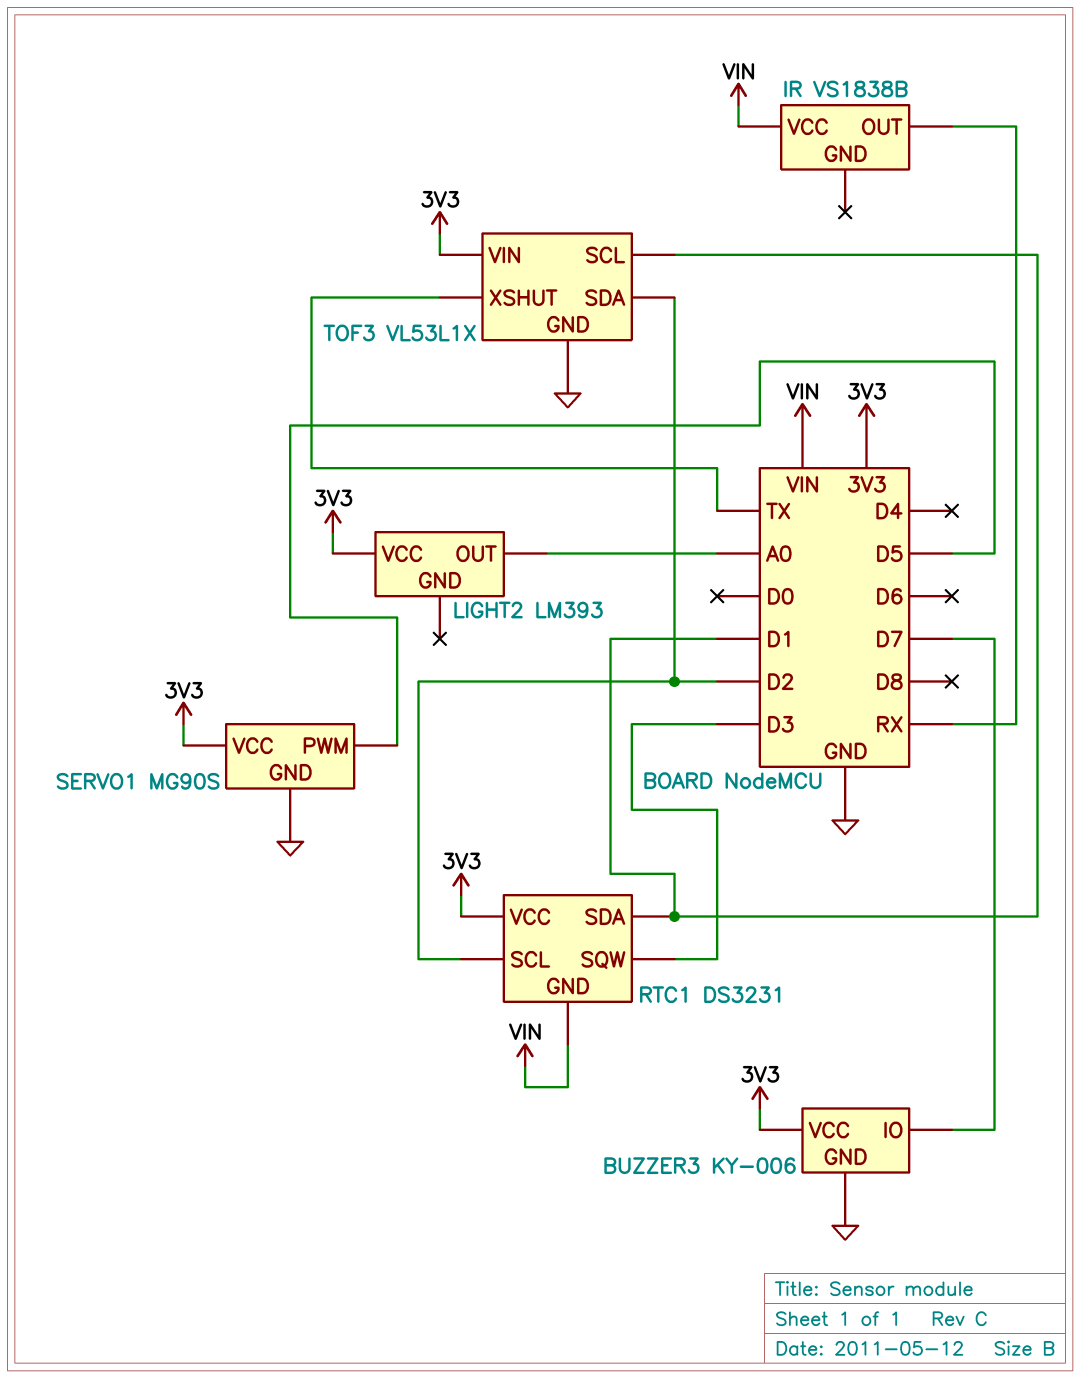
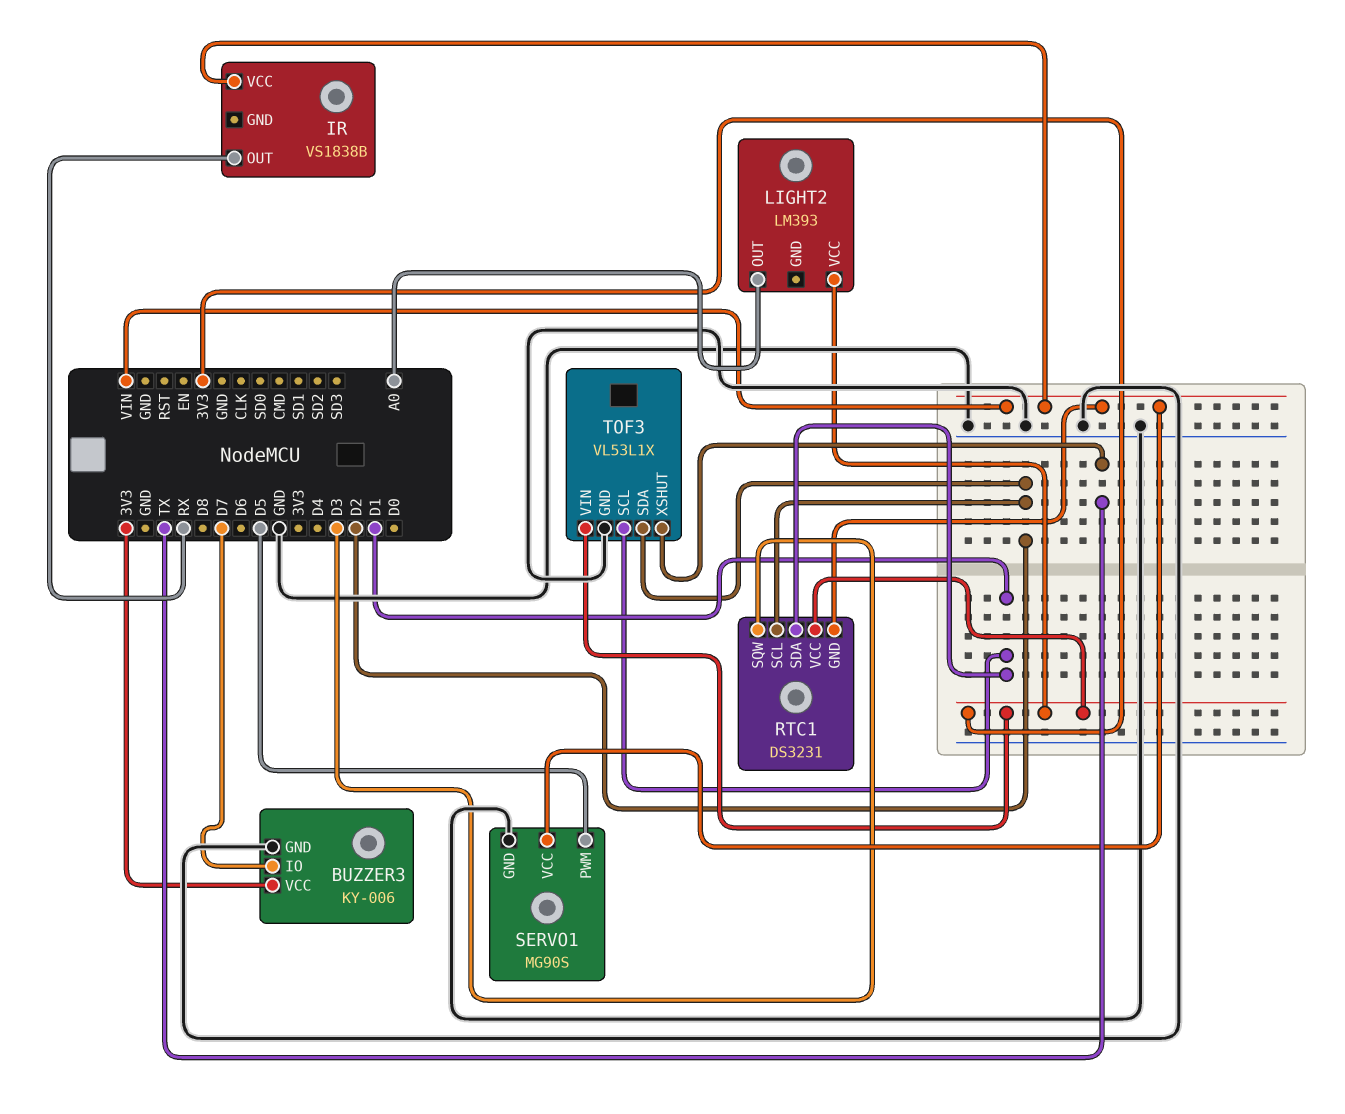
SERVO1 pin VCC: 3V3 -> VIN

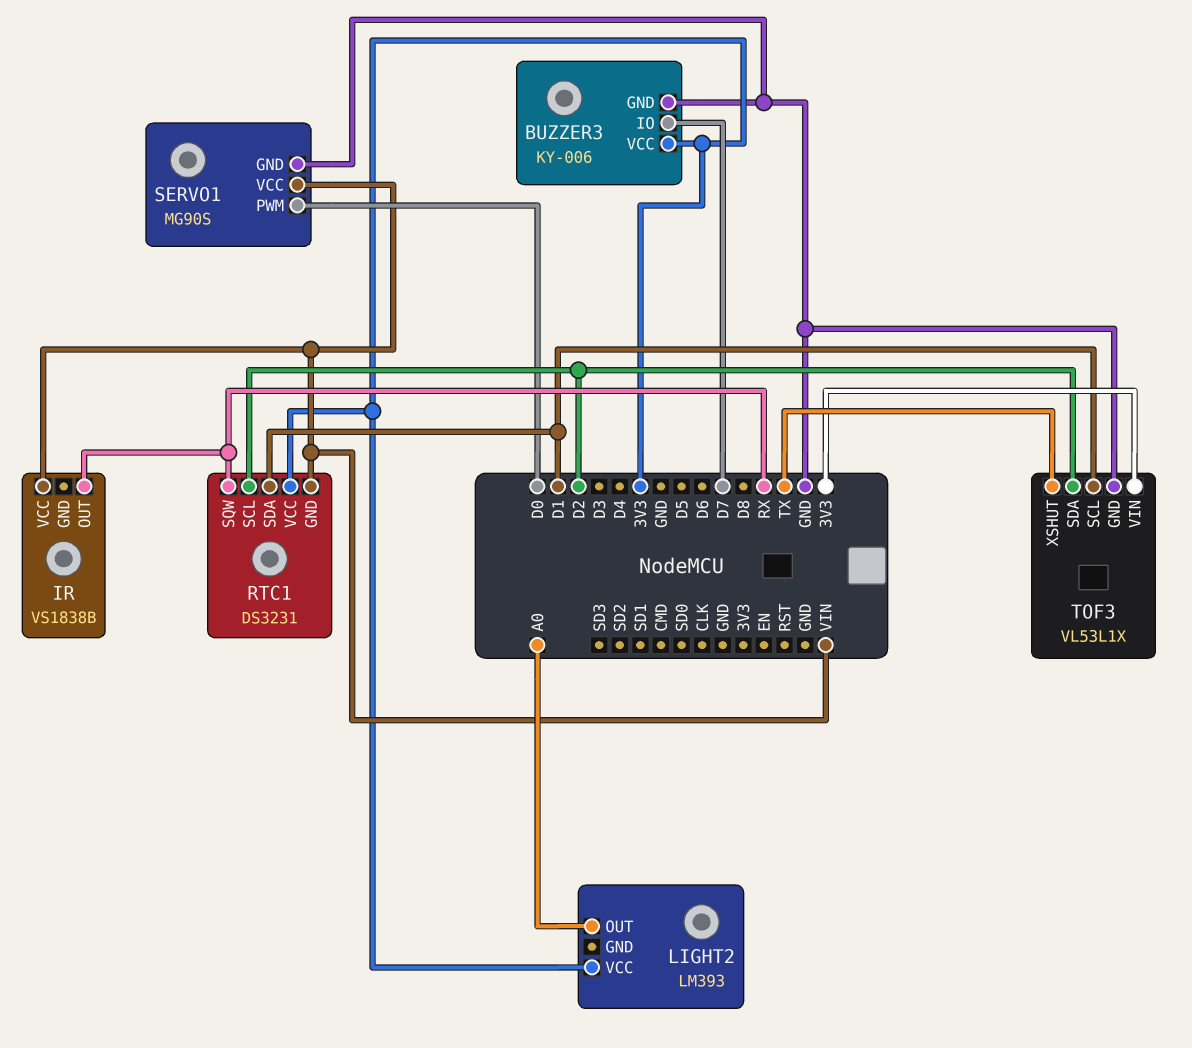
RTC1 pin SQW: D3 -> RX
SERVO1 pin PWM: D5 -> D0

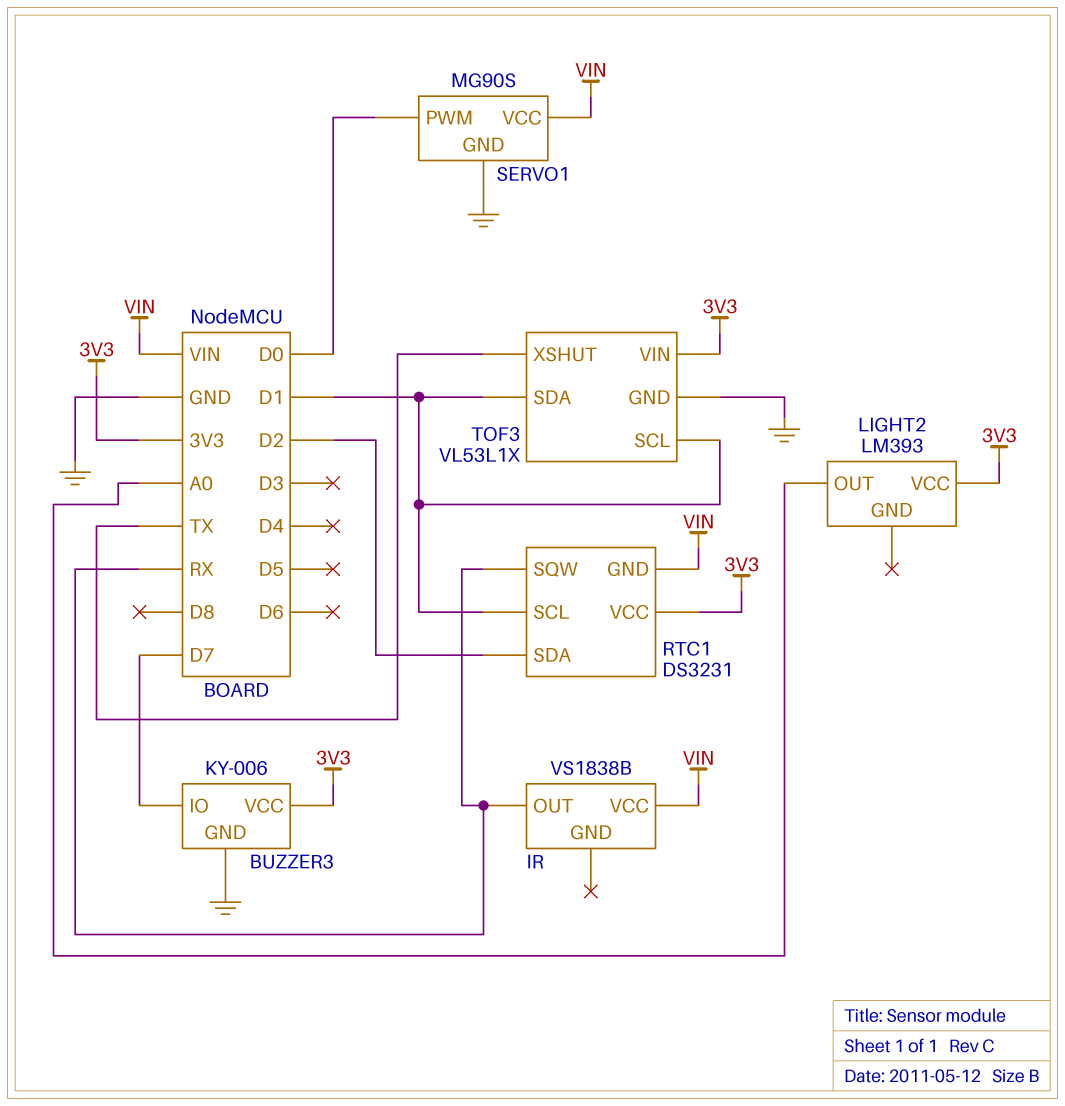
RTC1 pin SCL: D2 -> D1
RTC1 pin SDA: D1 -> D2
TOF3 pin SDA: D2 -> D1

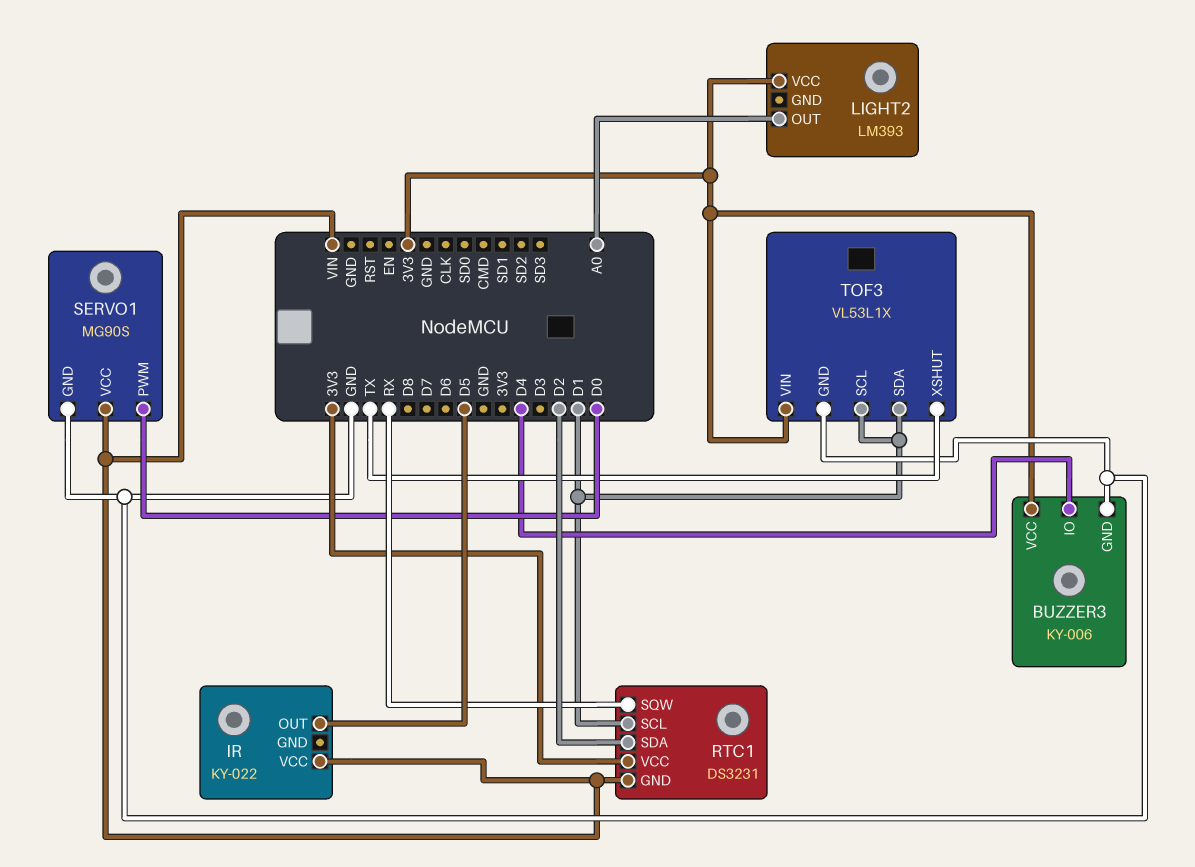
BUZZER3 pin IO: D7 -> D4
IR: VS1838B -> KY-022
IR pin OUT: RX -> D5

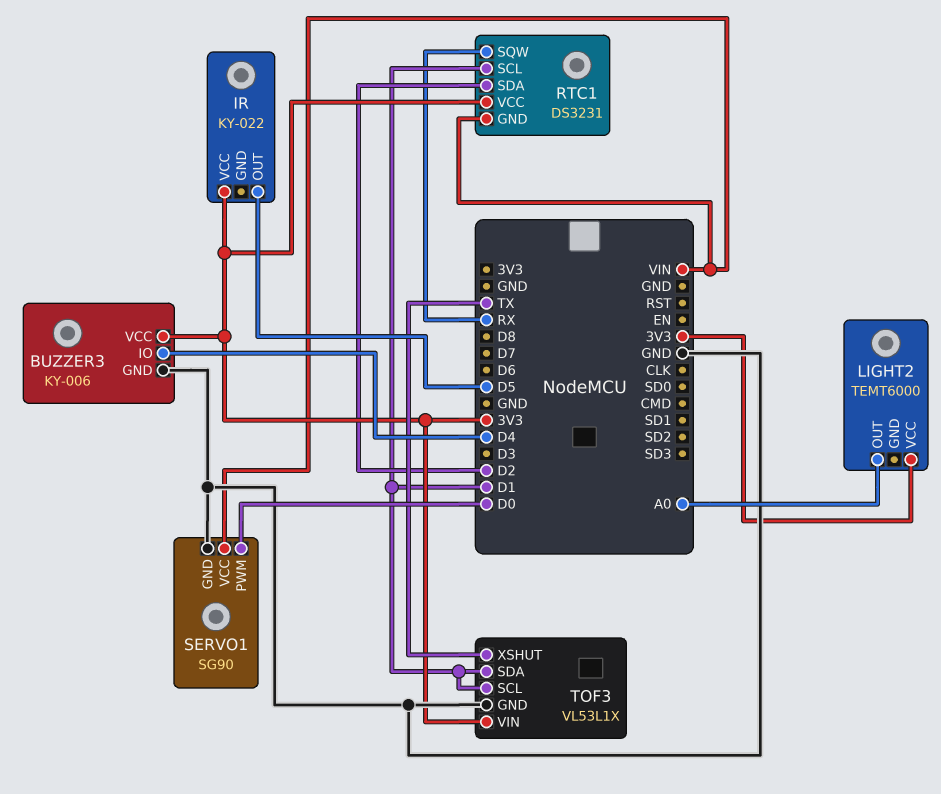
IR pin VCC: VIN -> 3V3
LIGHT2: LM393 -> TEMT6000
SERVO1: MG90S -> SG90

